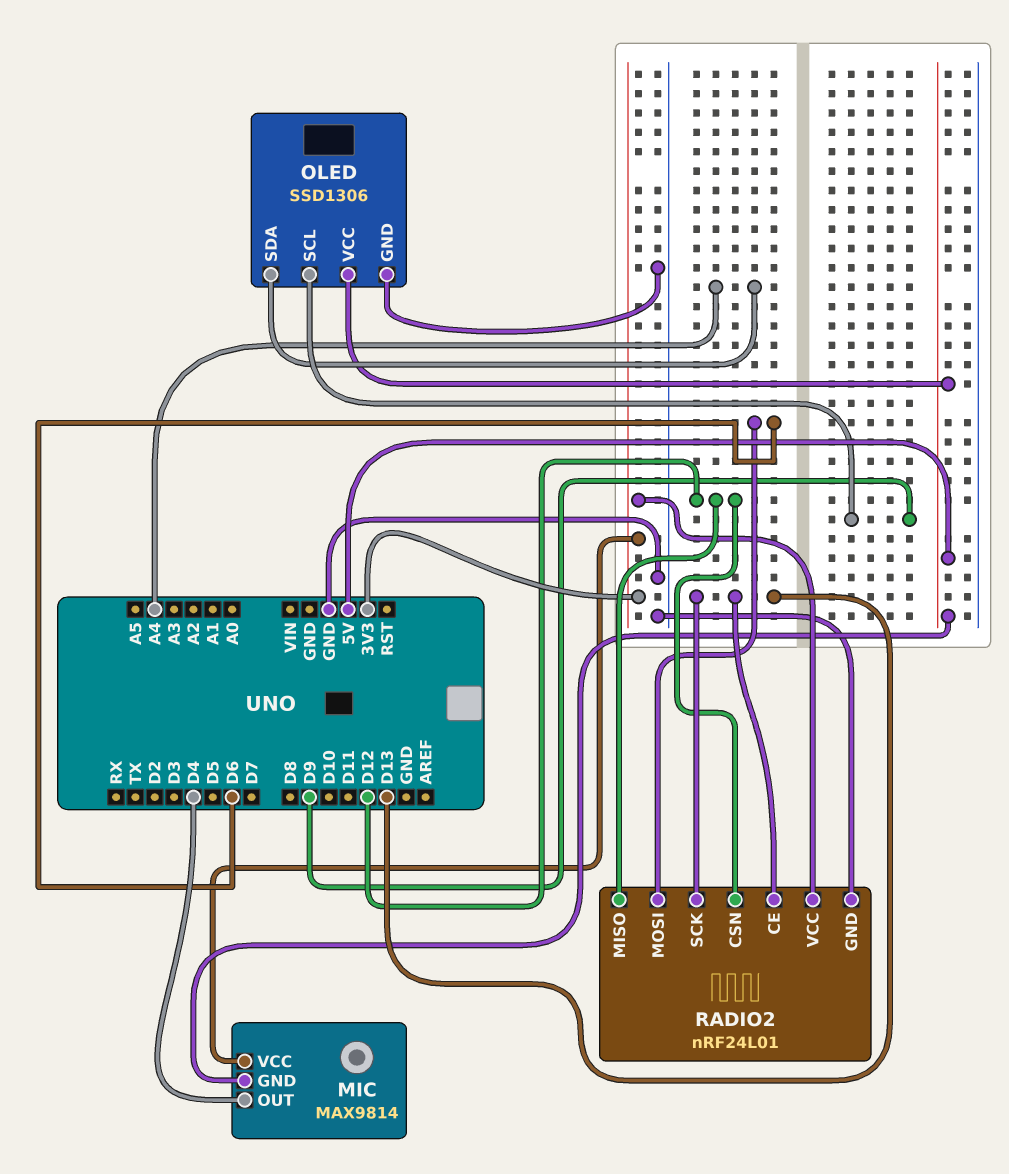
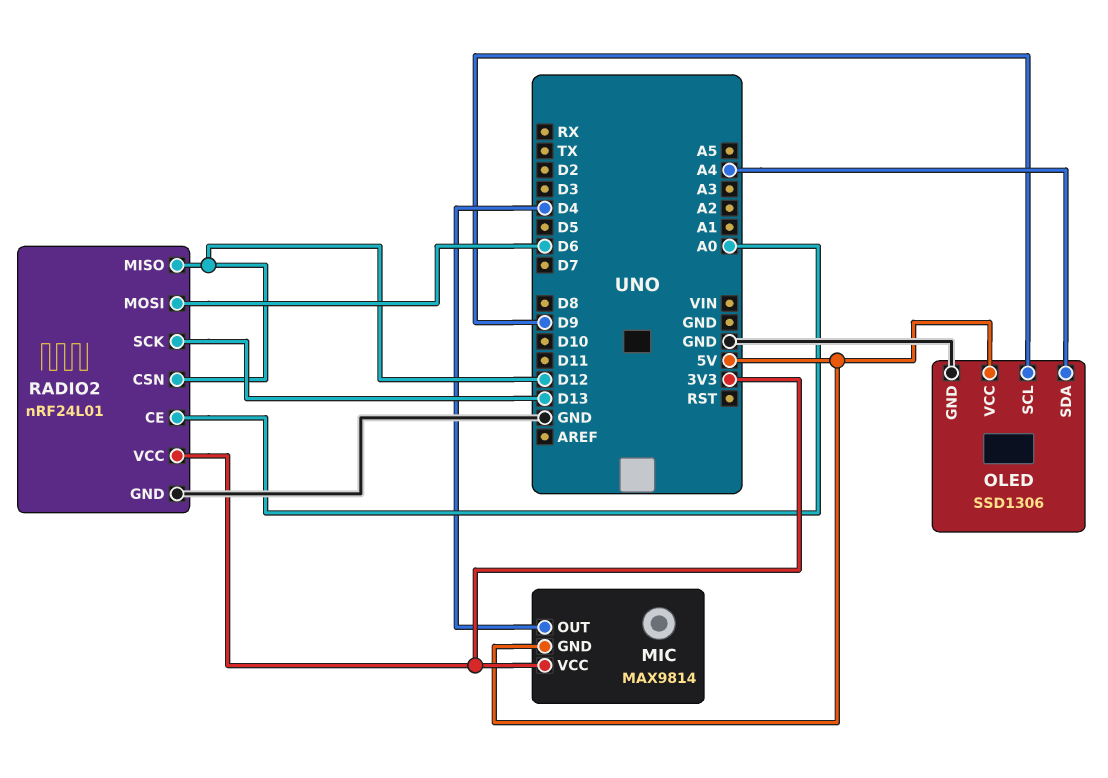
RADIO2 pin CE: D13 -> A0

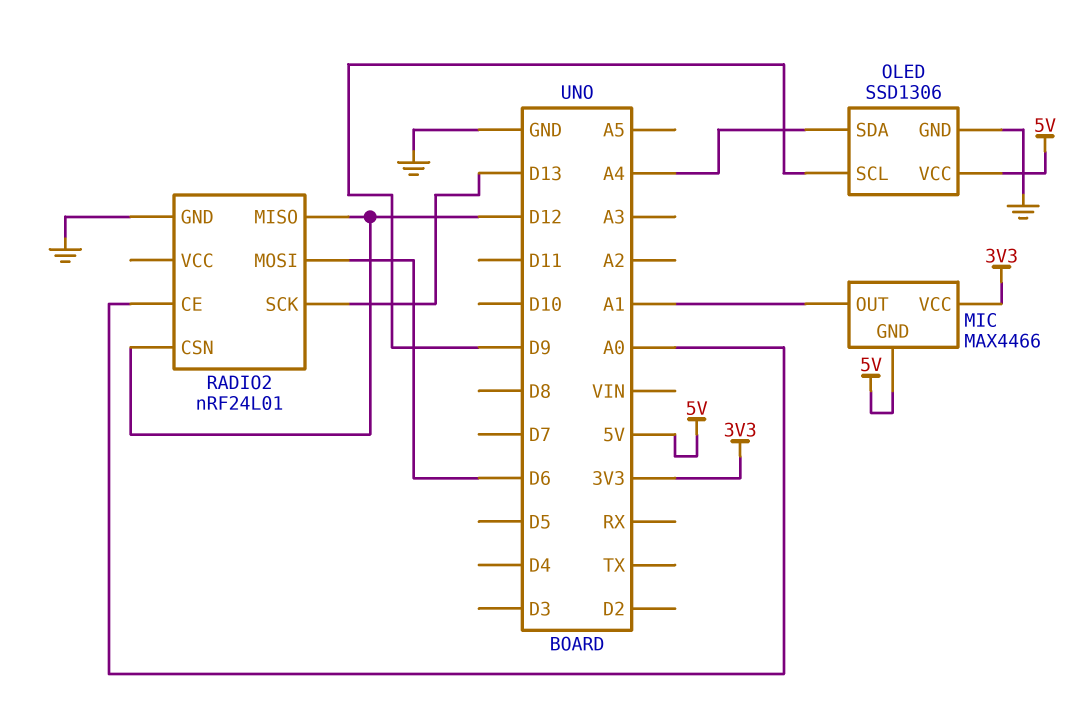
MIC: MAX9814 -> MAX4466
MIC pin OUT: D4 -> A1
RADIO2 pin VCC: 3V3 -> none

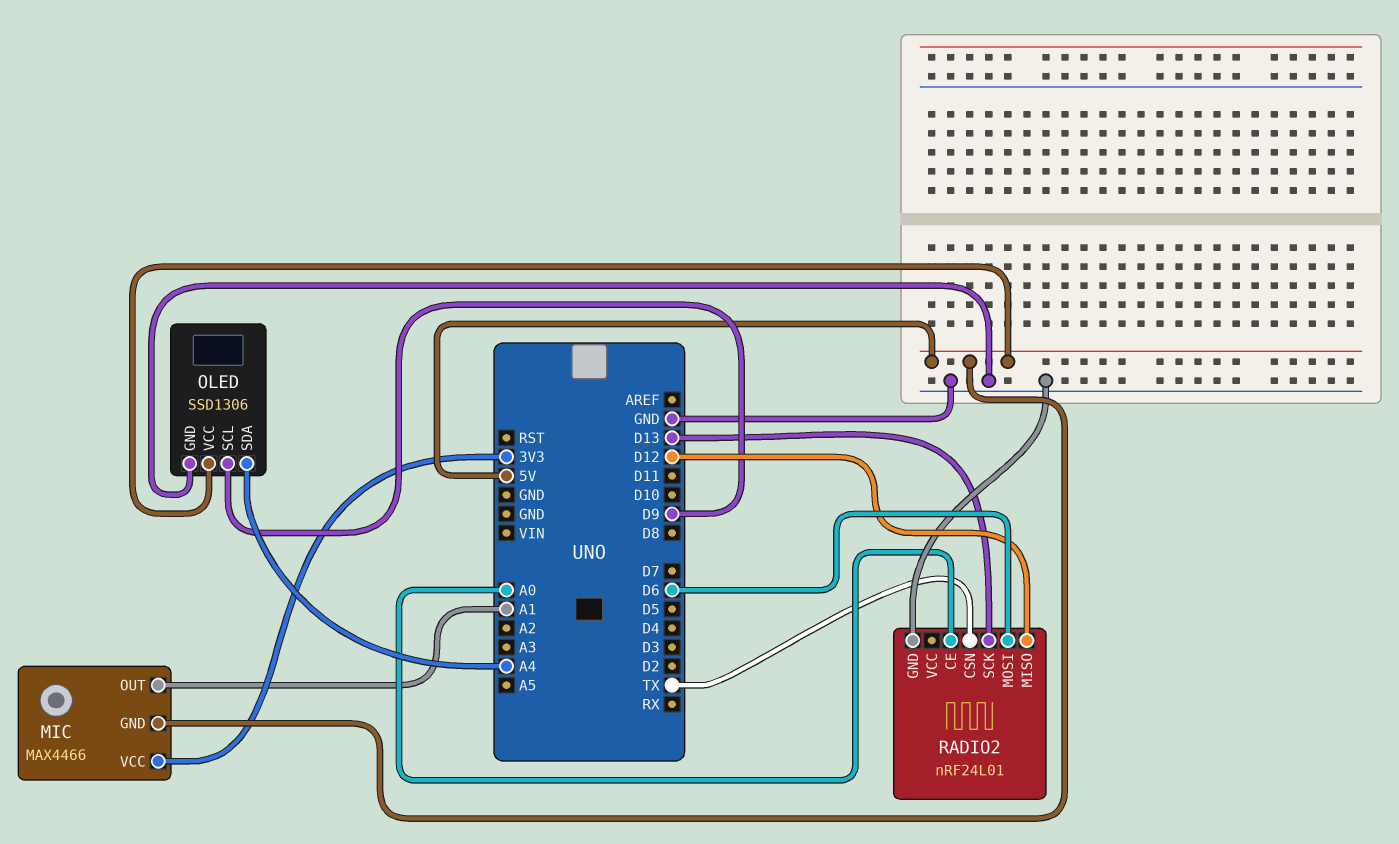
RADIO2 pin CSN: D12 -> TX

